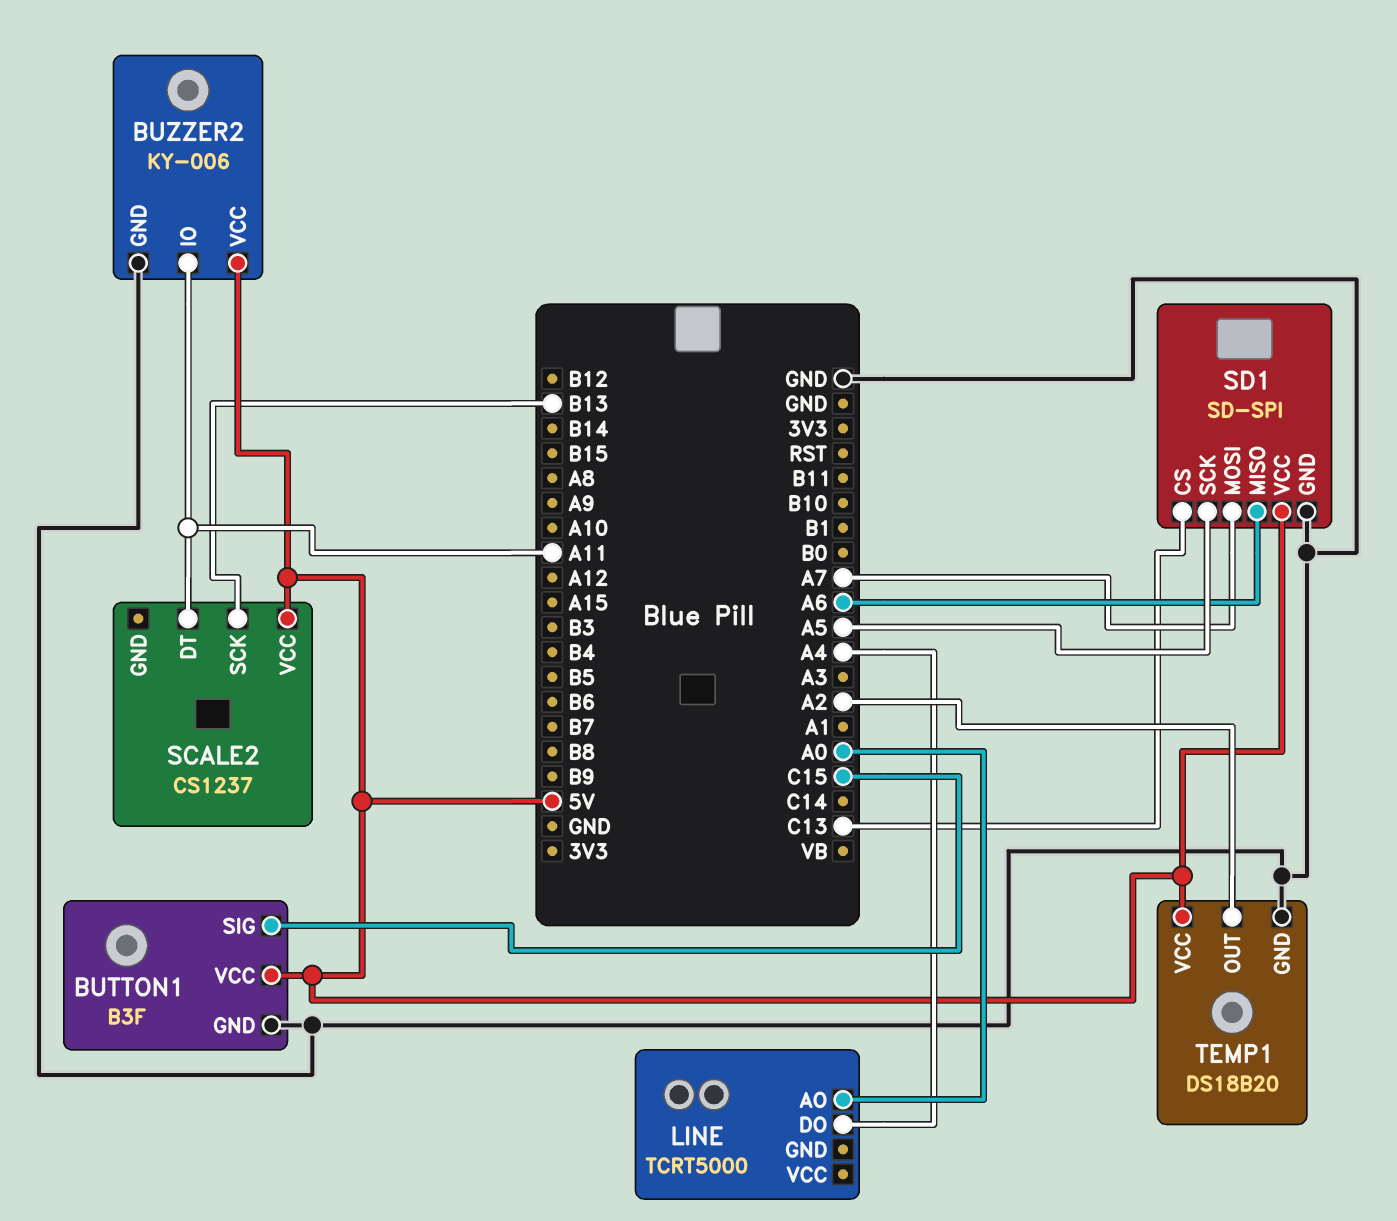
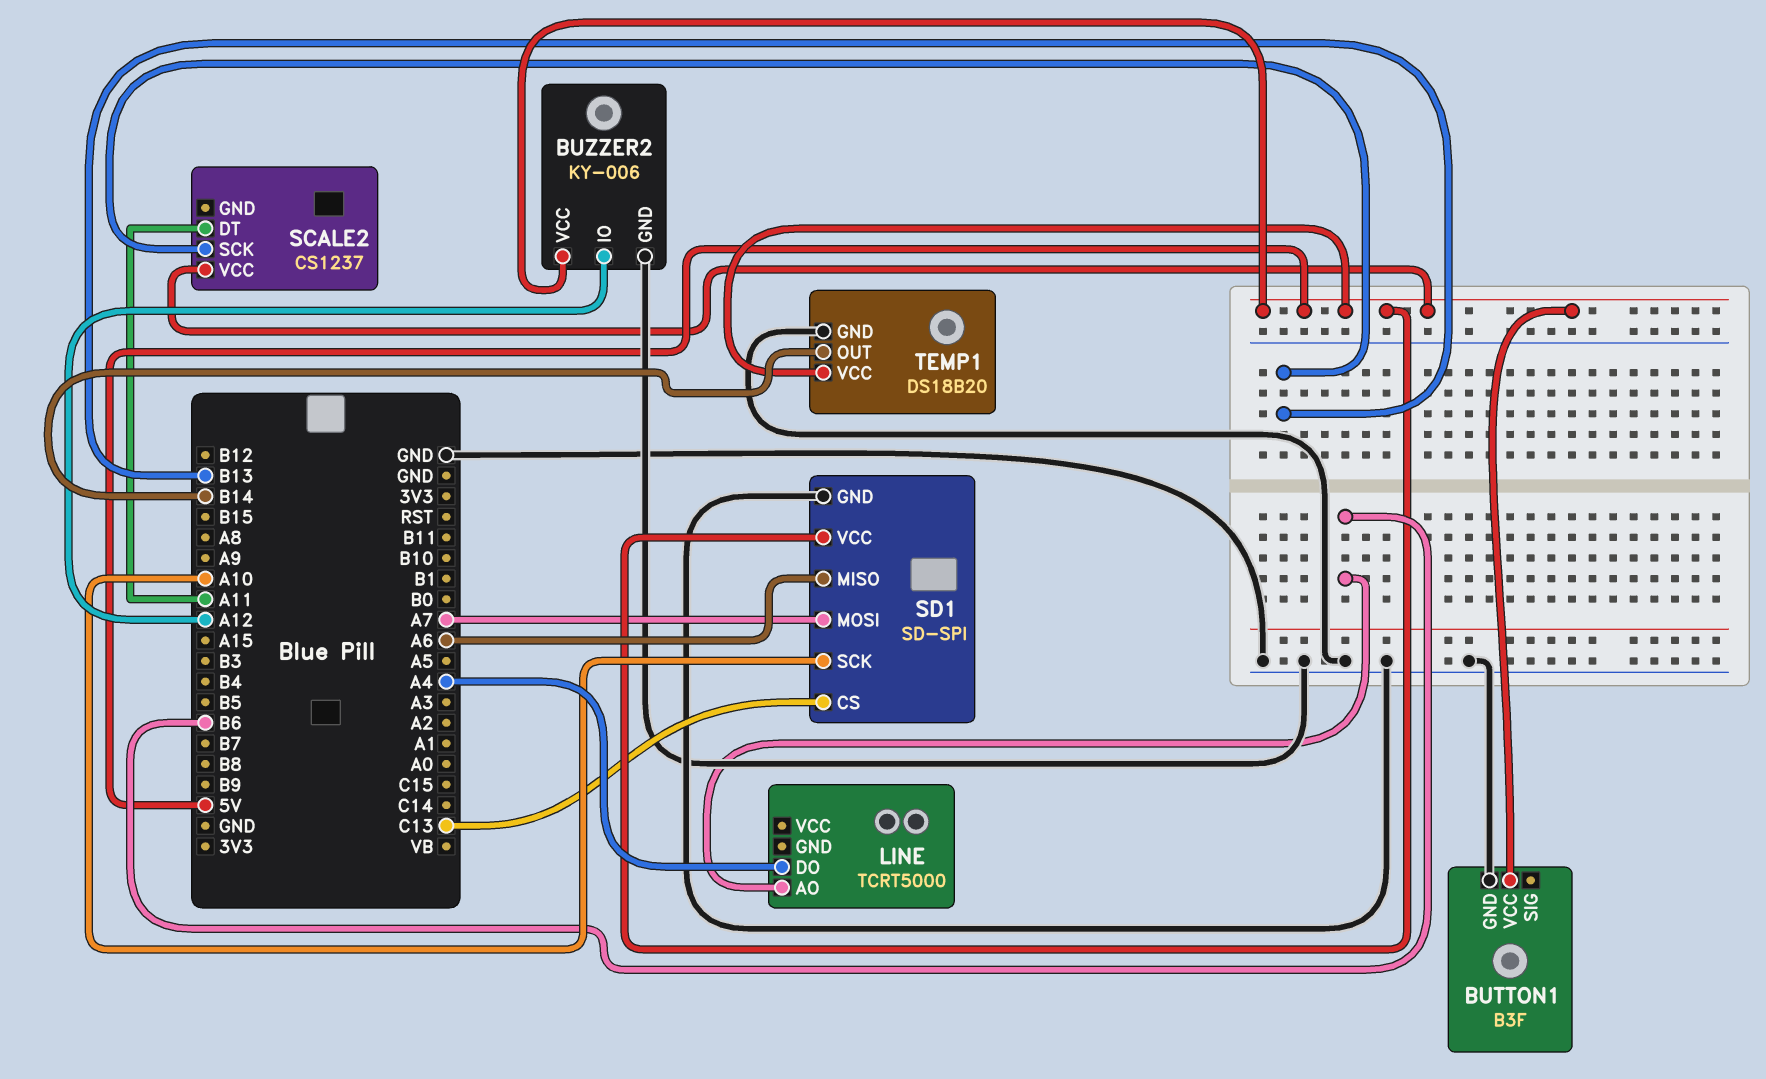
BUTTON1 pin SIG: C15 -> none
BUZZER2 pin IO: A11 -> A12
LINE pin AO: A0 -> B6
SD1 pin SCK: A5 -> A10
TEMP1 pin OUT: A2 -> B14

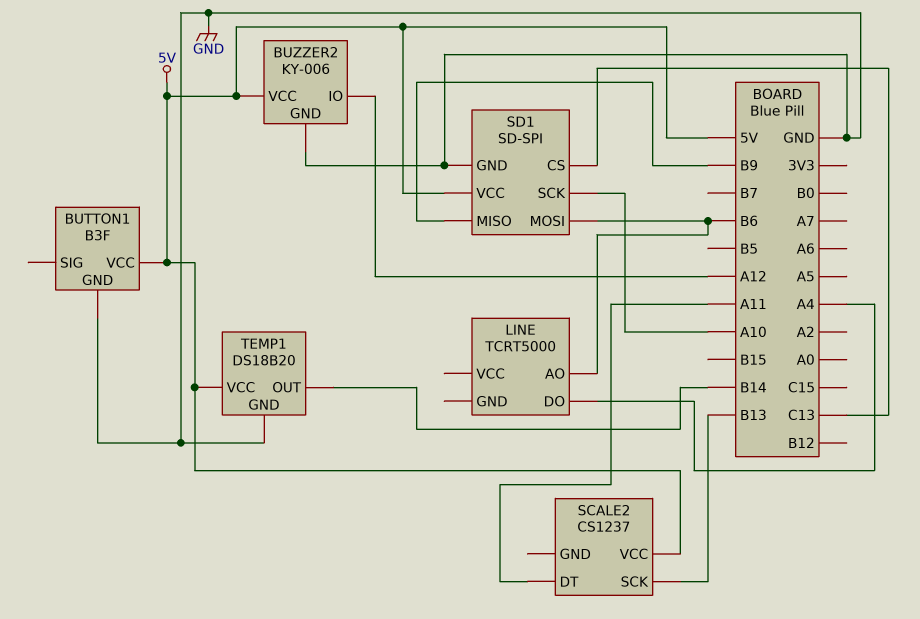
SD1 pin MISO: A6 -> B9
SD1 pin MOSI: A7 -> B6

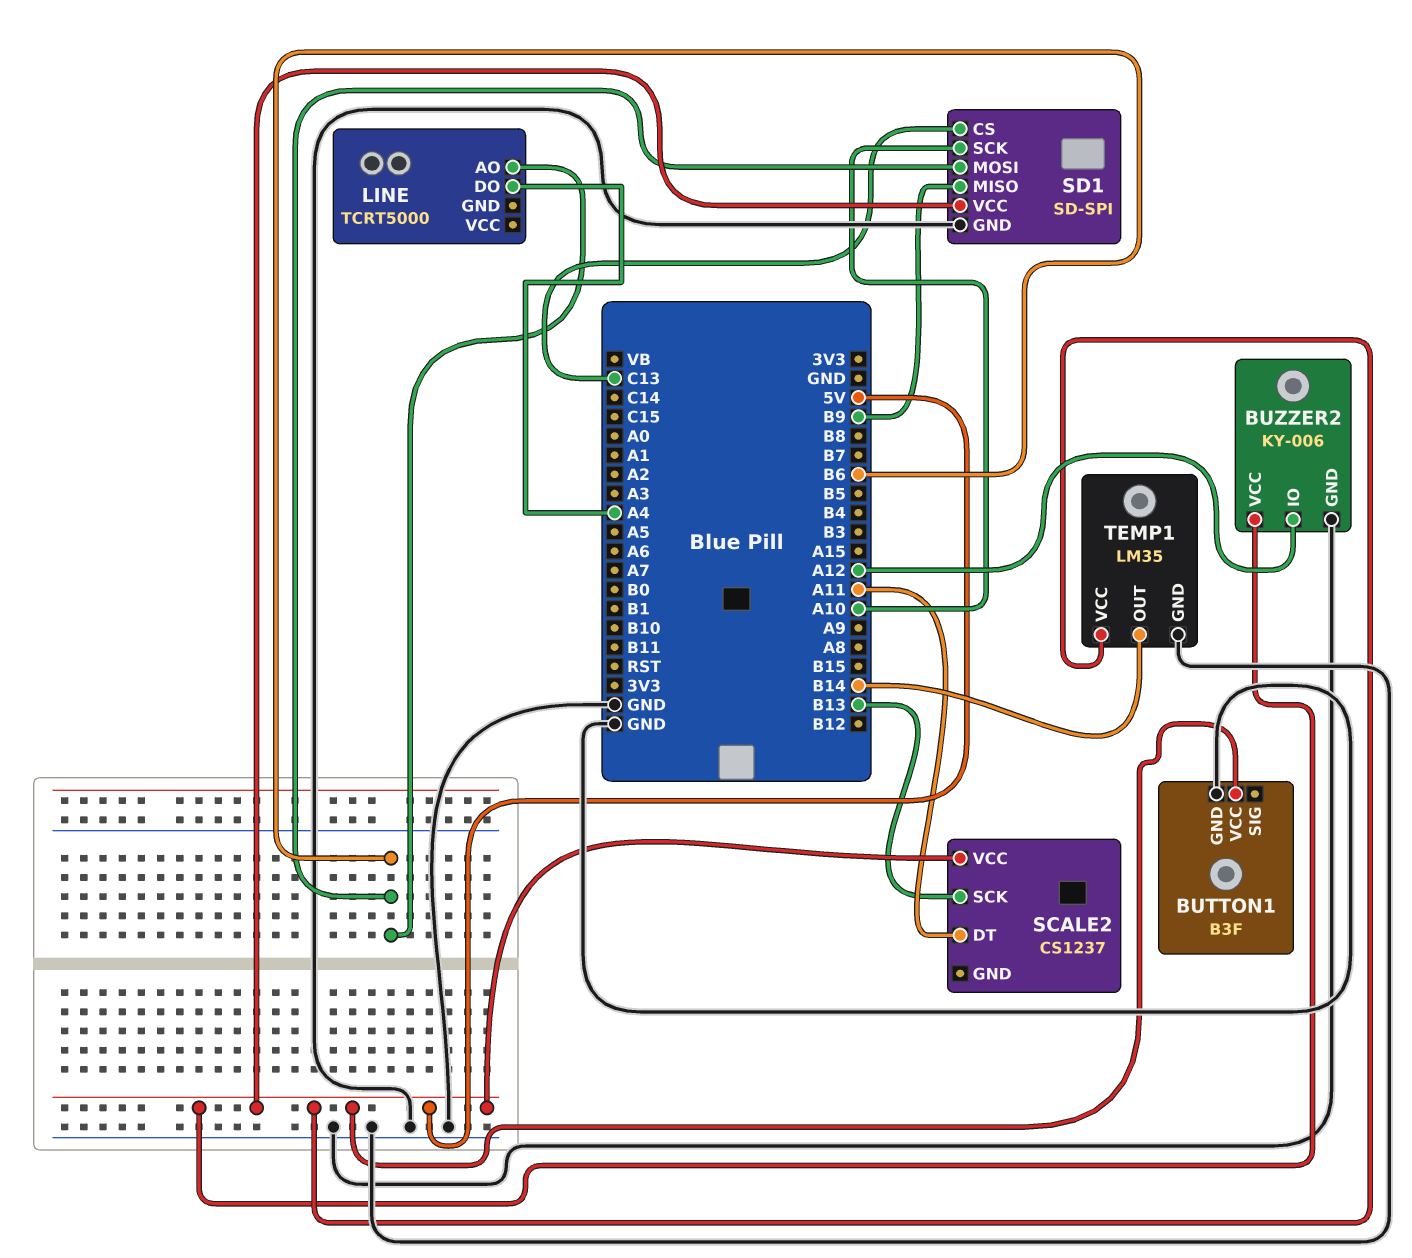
TEMP1: DS18B20 -> LM35

